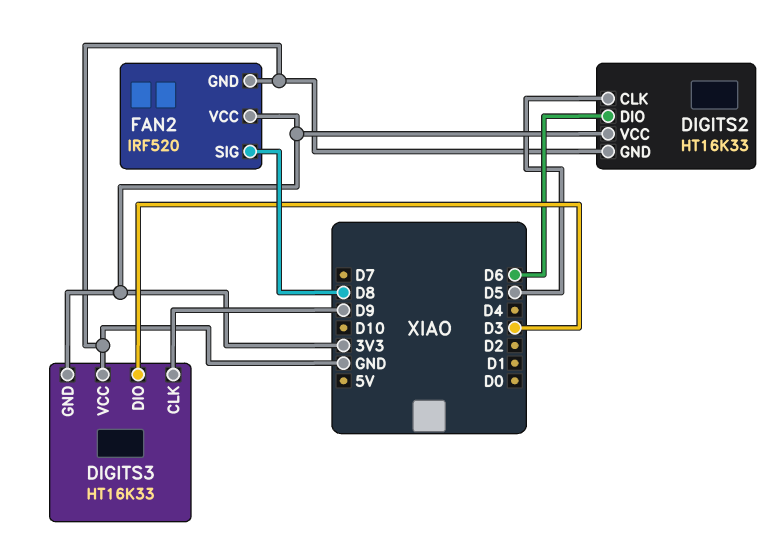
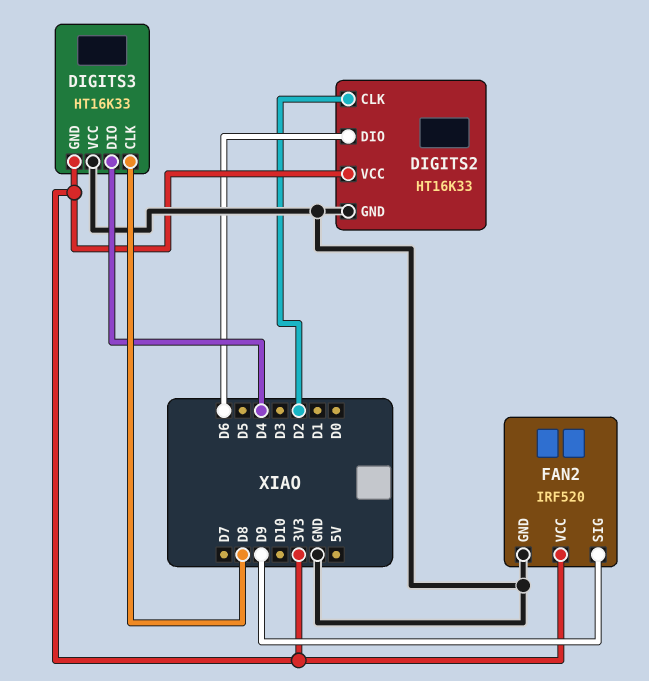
DIGITS2 pin CLK: D5 -> D2
DIGITS3 pin CLK: D9 -> D8
DIGITS3 pin DIO: D3 -> D4
FAN2 pin SIG: D8 -> D9

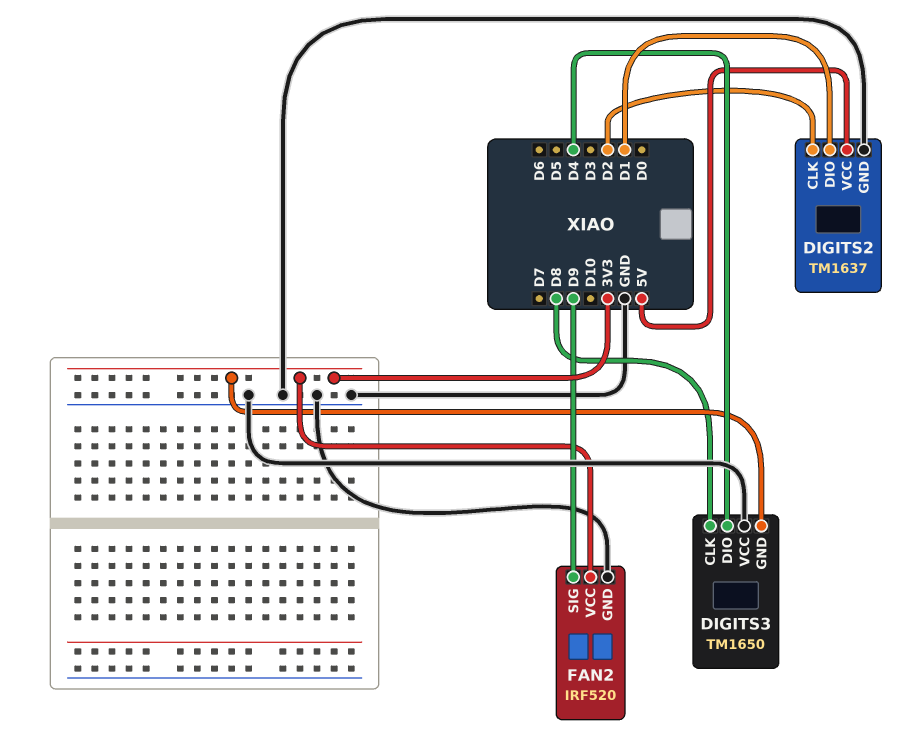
DIGITS2: HT16K33 -> TM1637
DIGITS2 pin DIO: D6 -> D1
DIGITS2 pin VCC: 3V3 -> 5V
DIGITS3: HT16K33 -> TM1650

